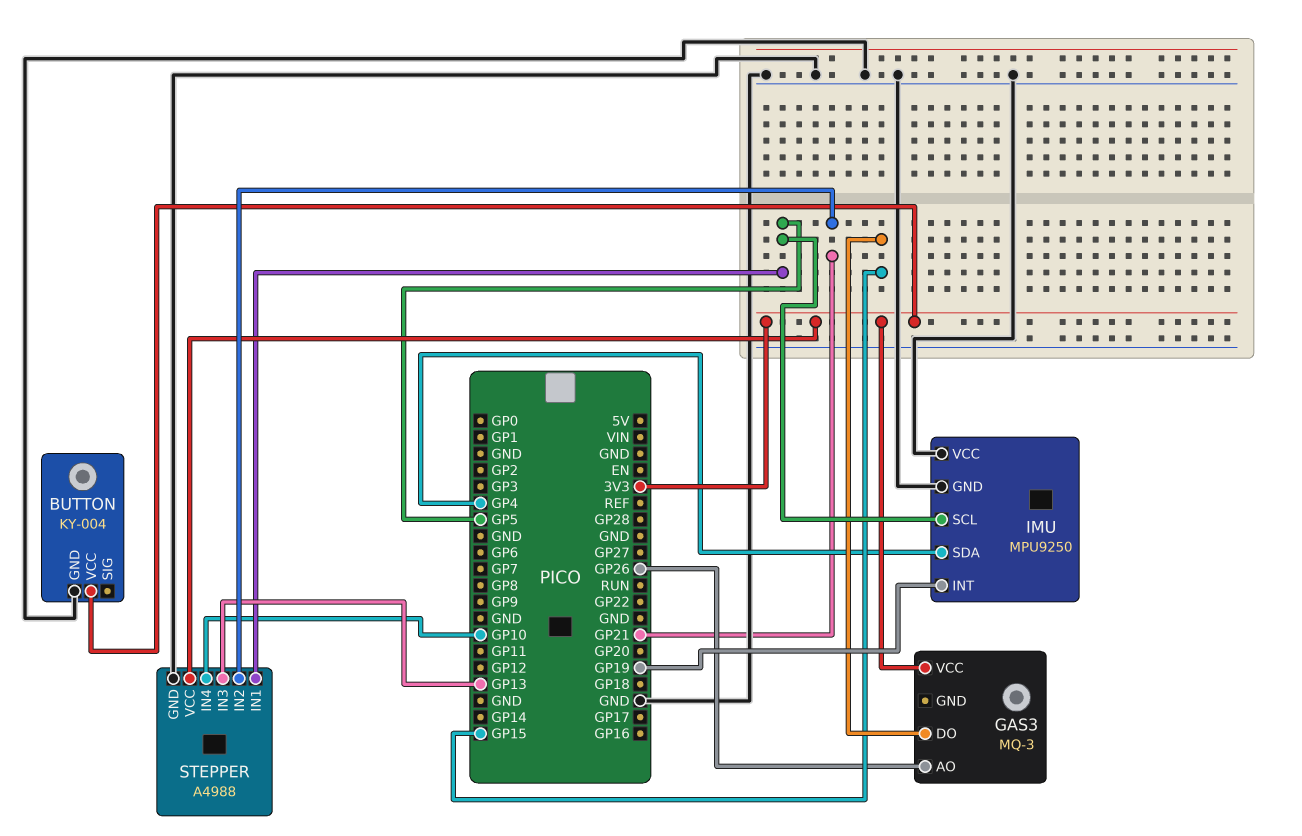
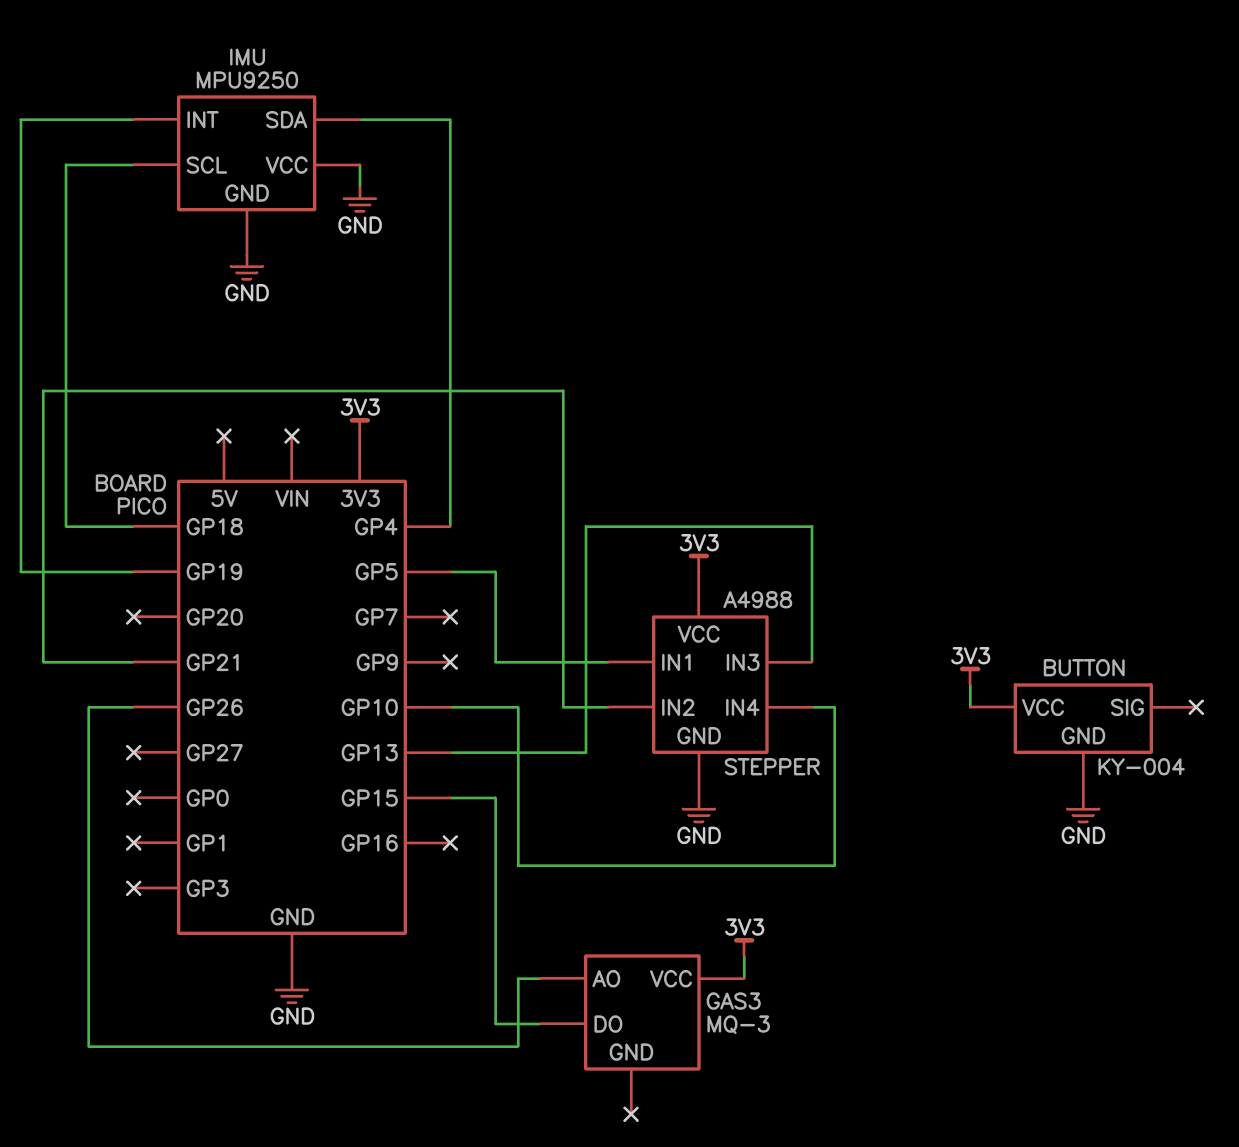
IMU pin SCL: GP5 -> GP18

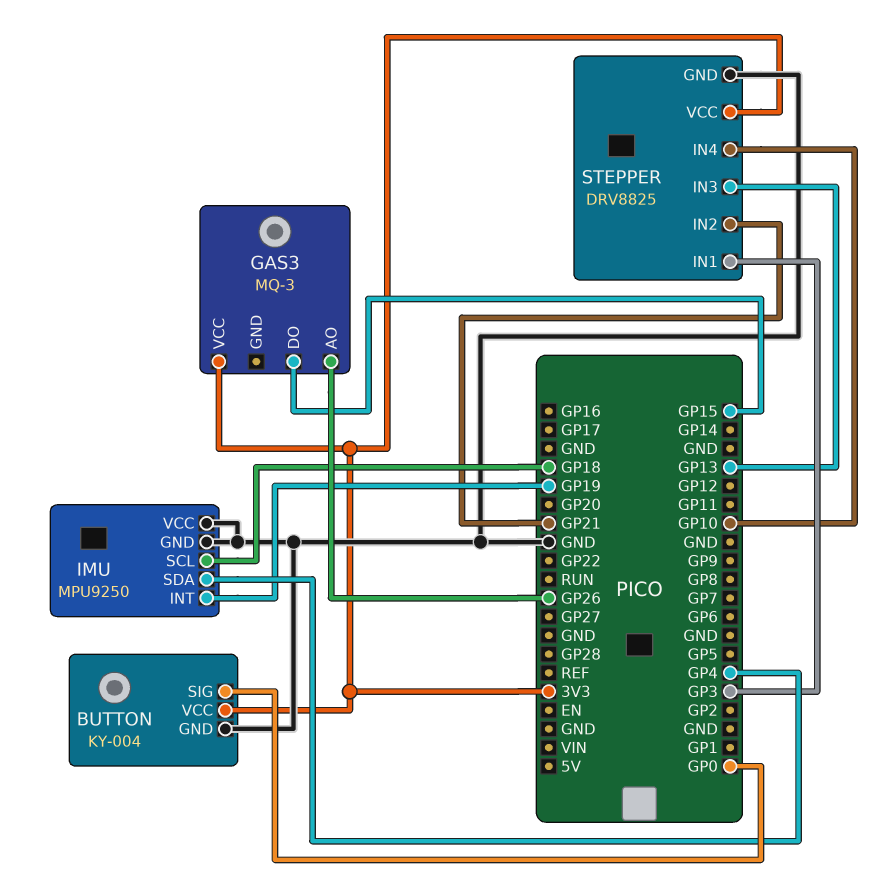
BUTTON pin SIG: none -> GP0
STEPPER: A4988 -> DRV8825
STEPPER pin IN1: GP5 -> GP3

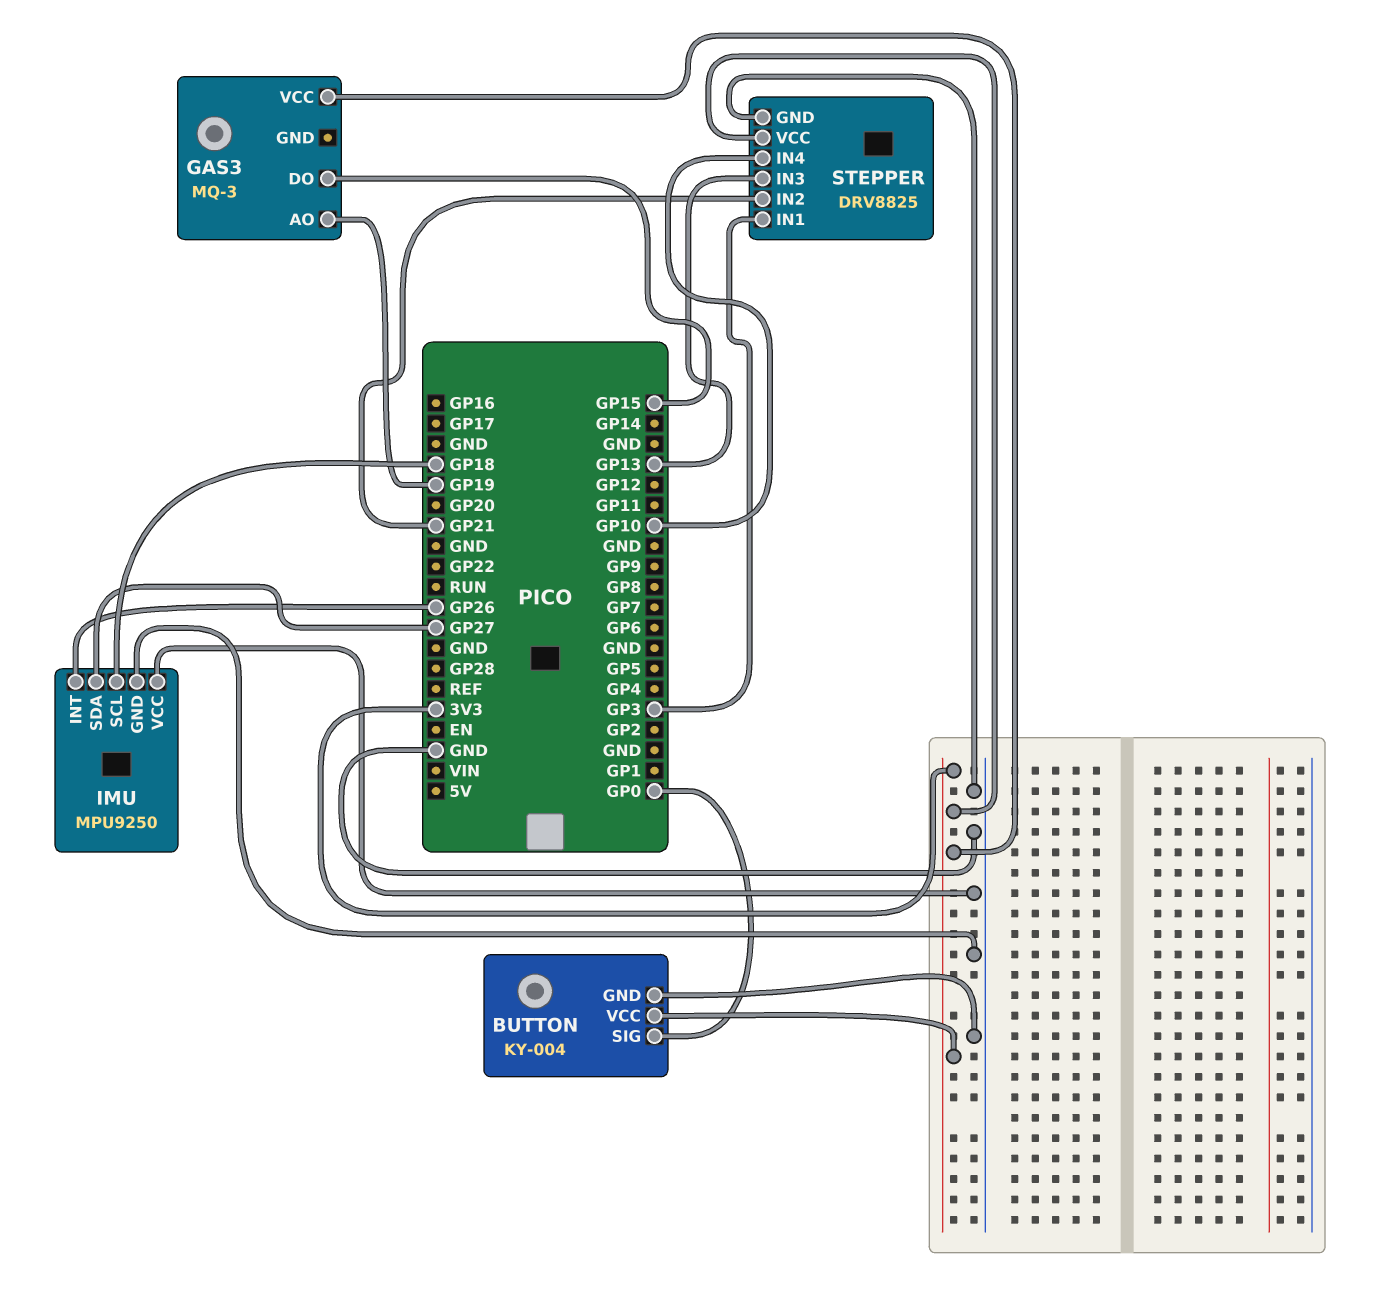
GAS3 pin AO: GP26 -> GP19
IMU pin INT: GP19 -> GP26
IMU pin SDA: GP4 -> GP27

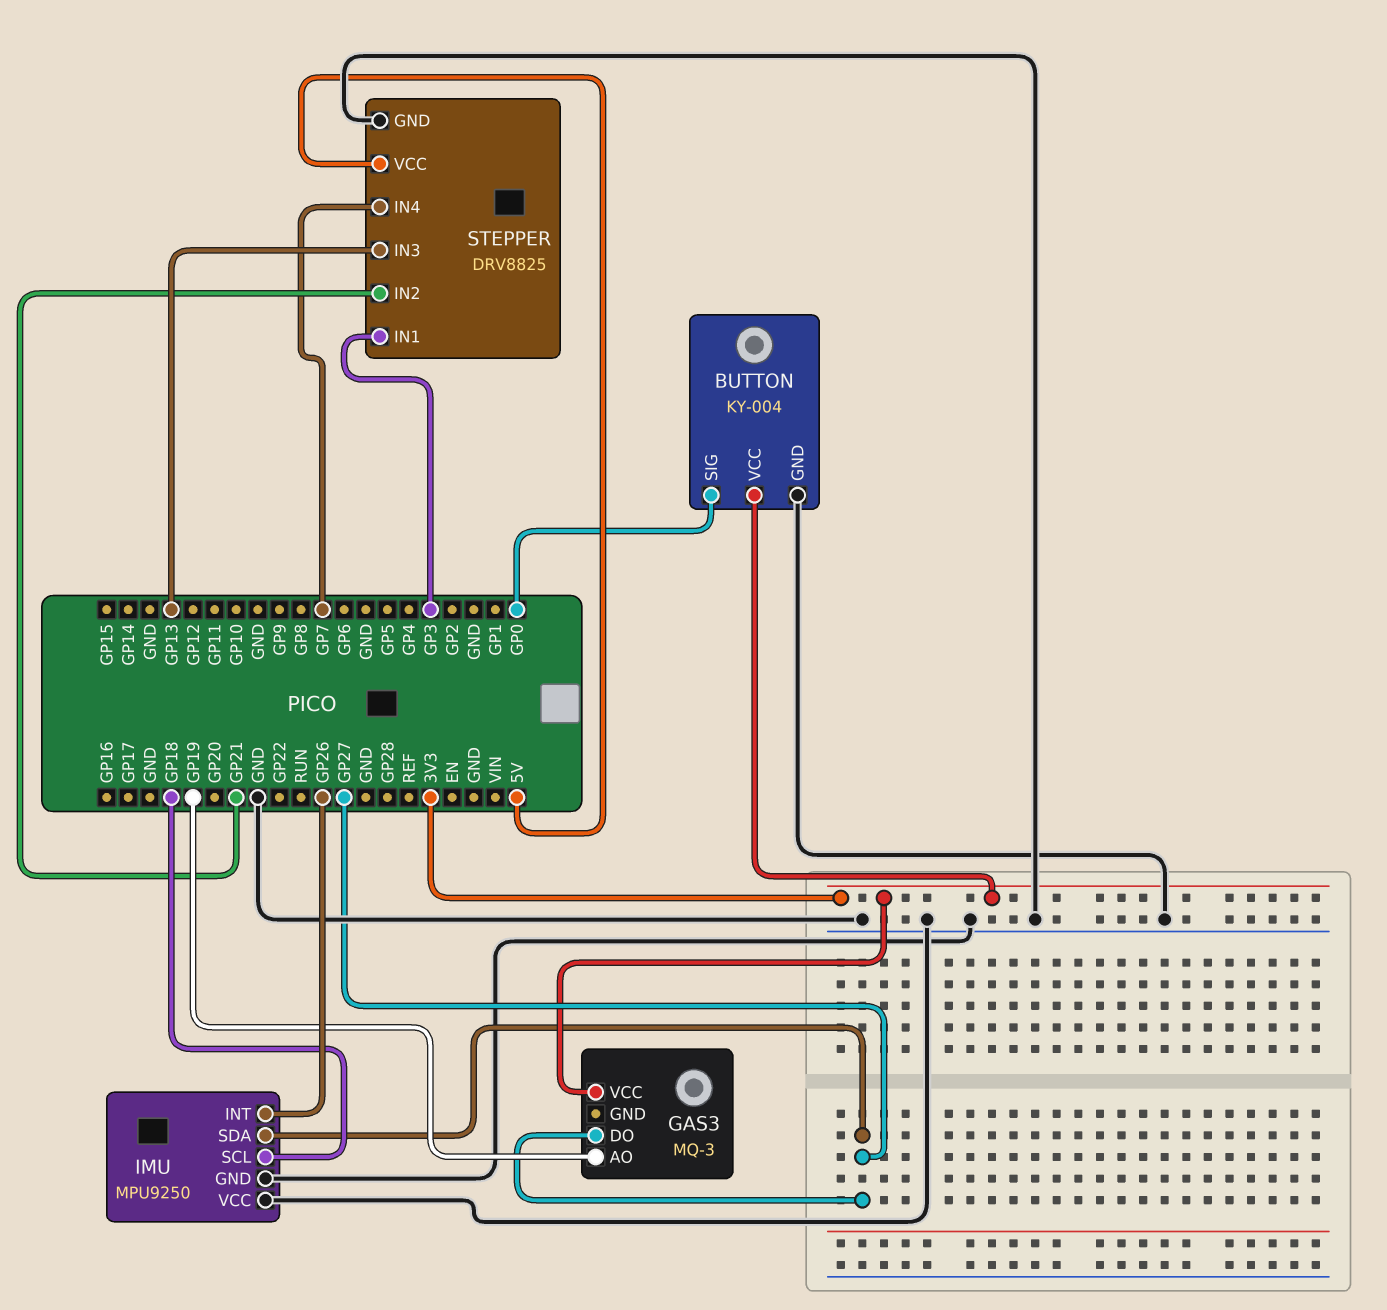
GAS3 pin DO: GP15 -> GP27
STEPPER pin IN4: GP10 -> GP7
STEPPER pin VCC: 3V3 -> 5V

